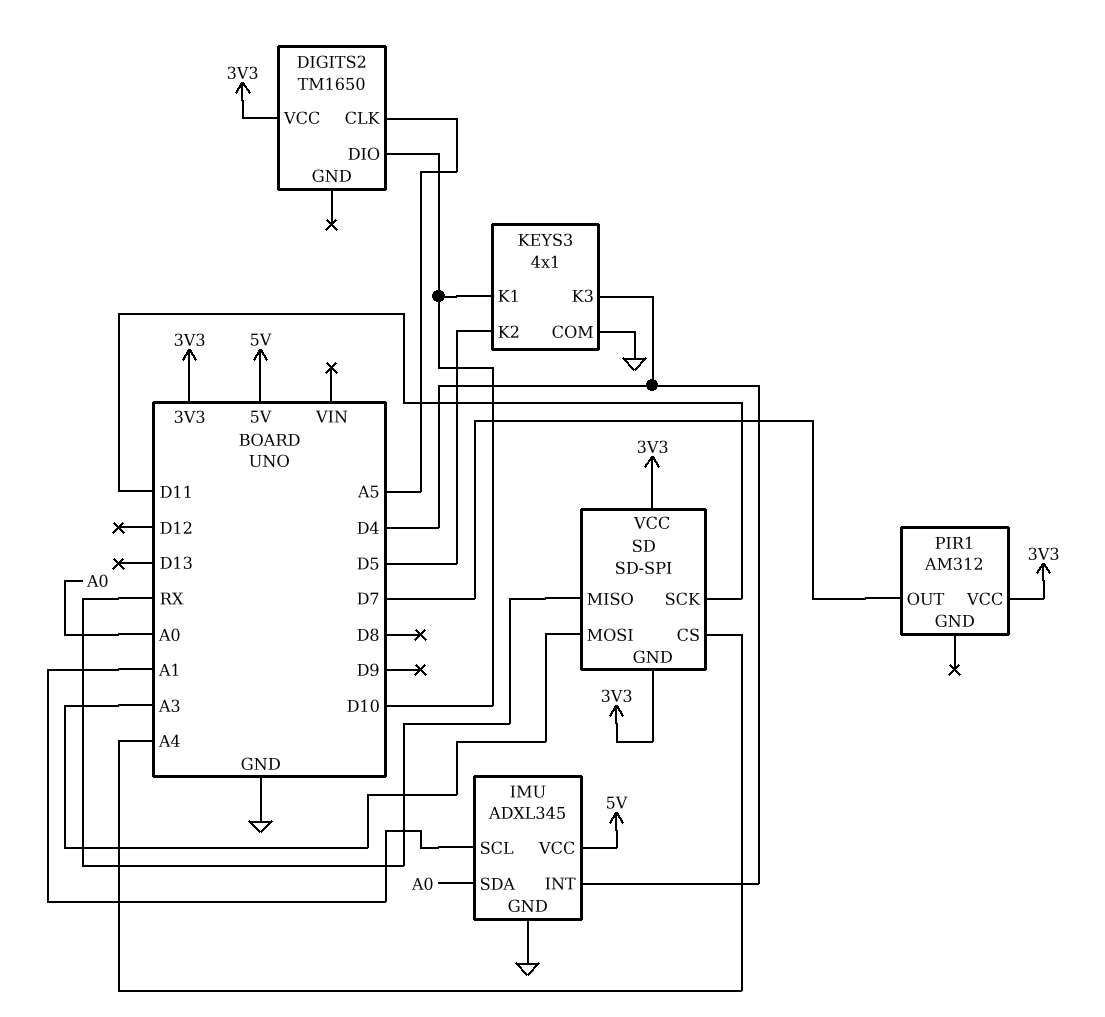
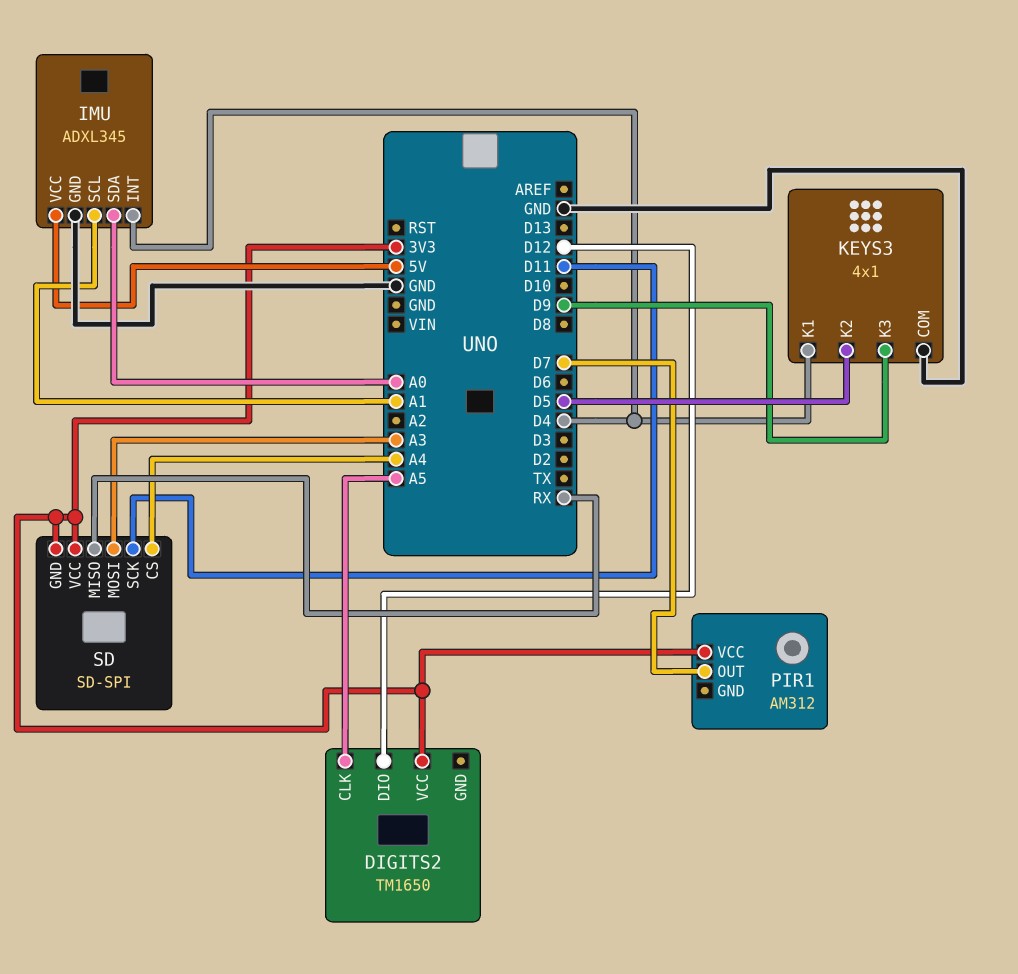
DIGITS2 pin DIO: D10 -> D12
KEYS3 pin K1: D10 -> D4
KEYS3 pin K3: D4 -> D9

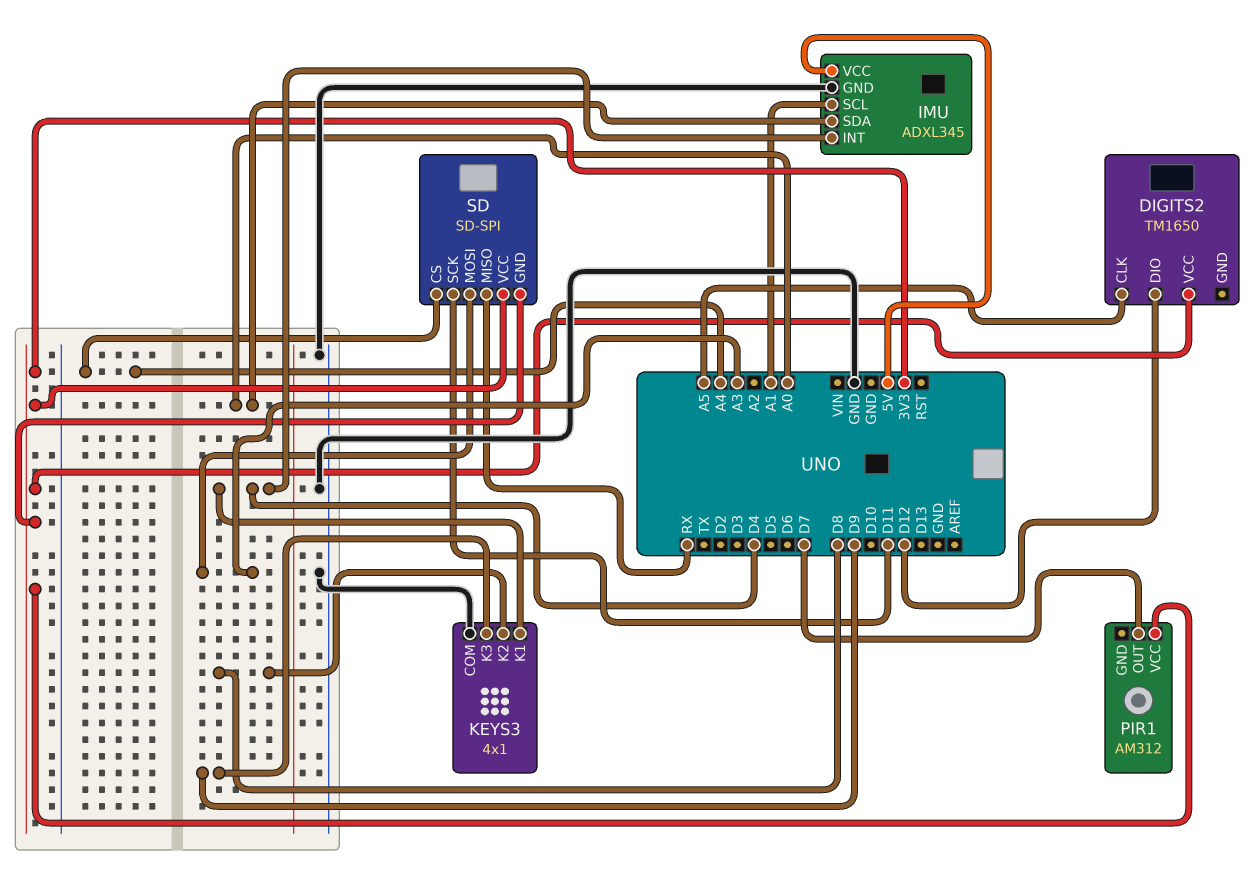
KEYS3 pin K2: D5 -> D8

